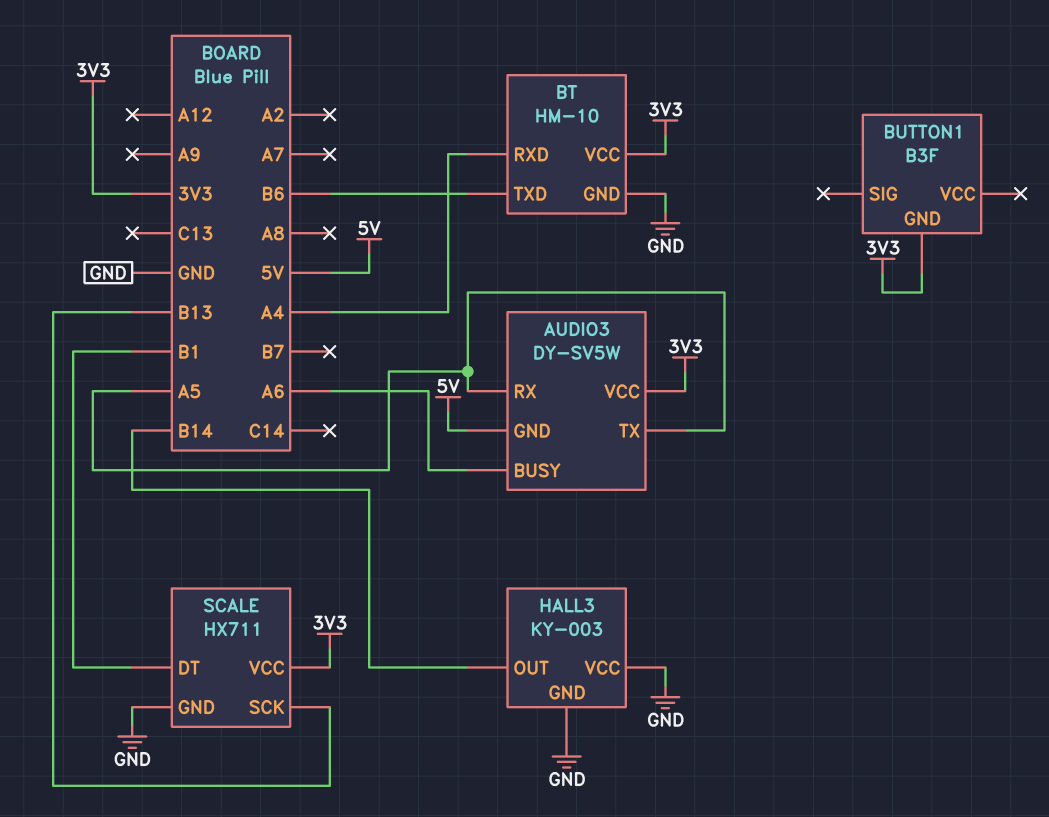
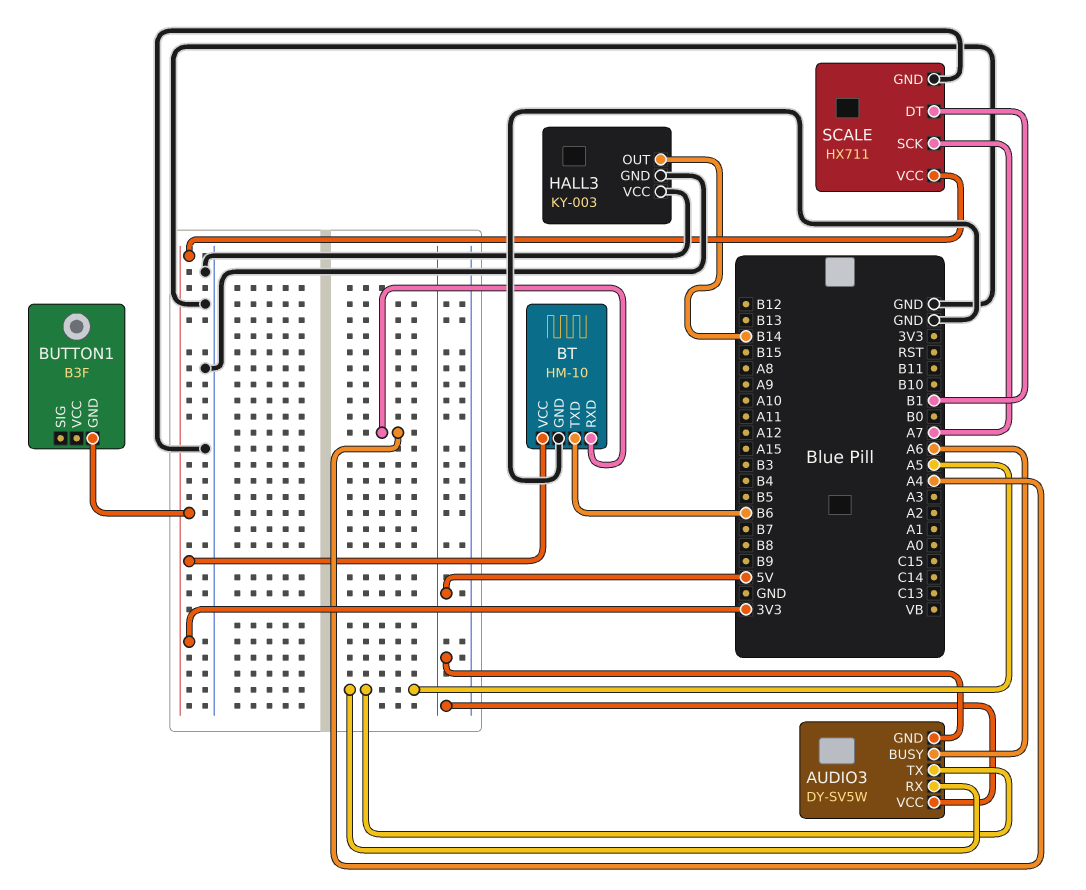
AUDIO3 pin VCC: 3V3 -> 5V
SCALE pin SCK: B13 -> A7

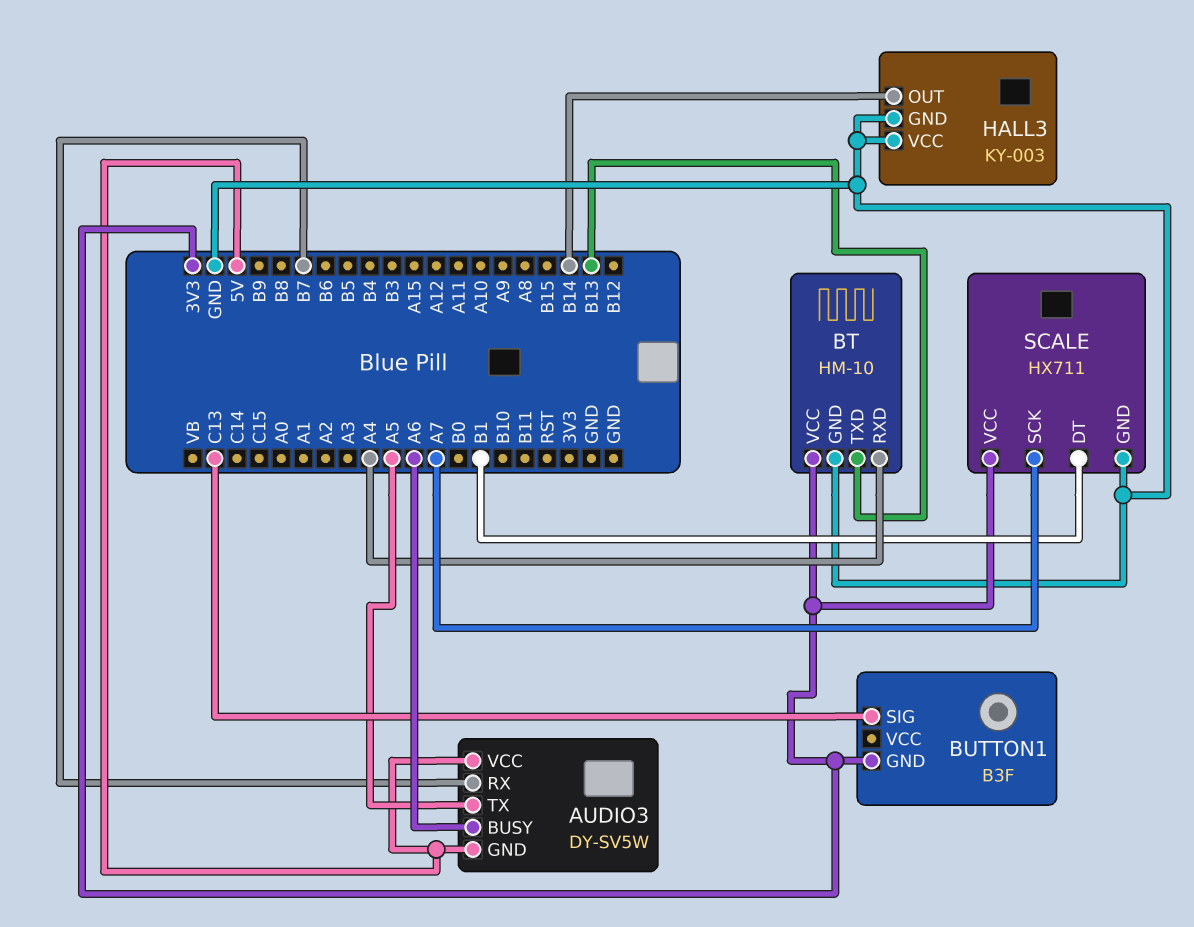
AUDIO3 pin RX: A5 -> B7
BT pin TXD: B6 -> B13
BUTTON1 pin SIG: none -> C13

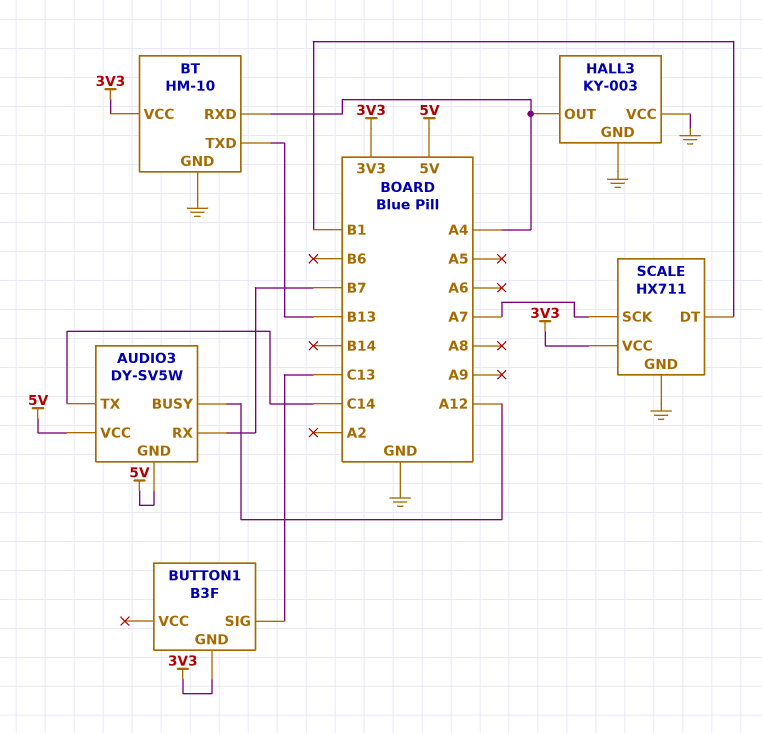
AUDIO3 pin BUSY: A6 -> A12
AUDIO3 pin TX: A5 -> C14
HALL3 pin OUT: B14 -> A4

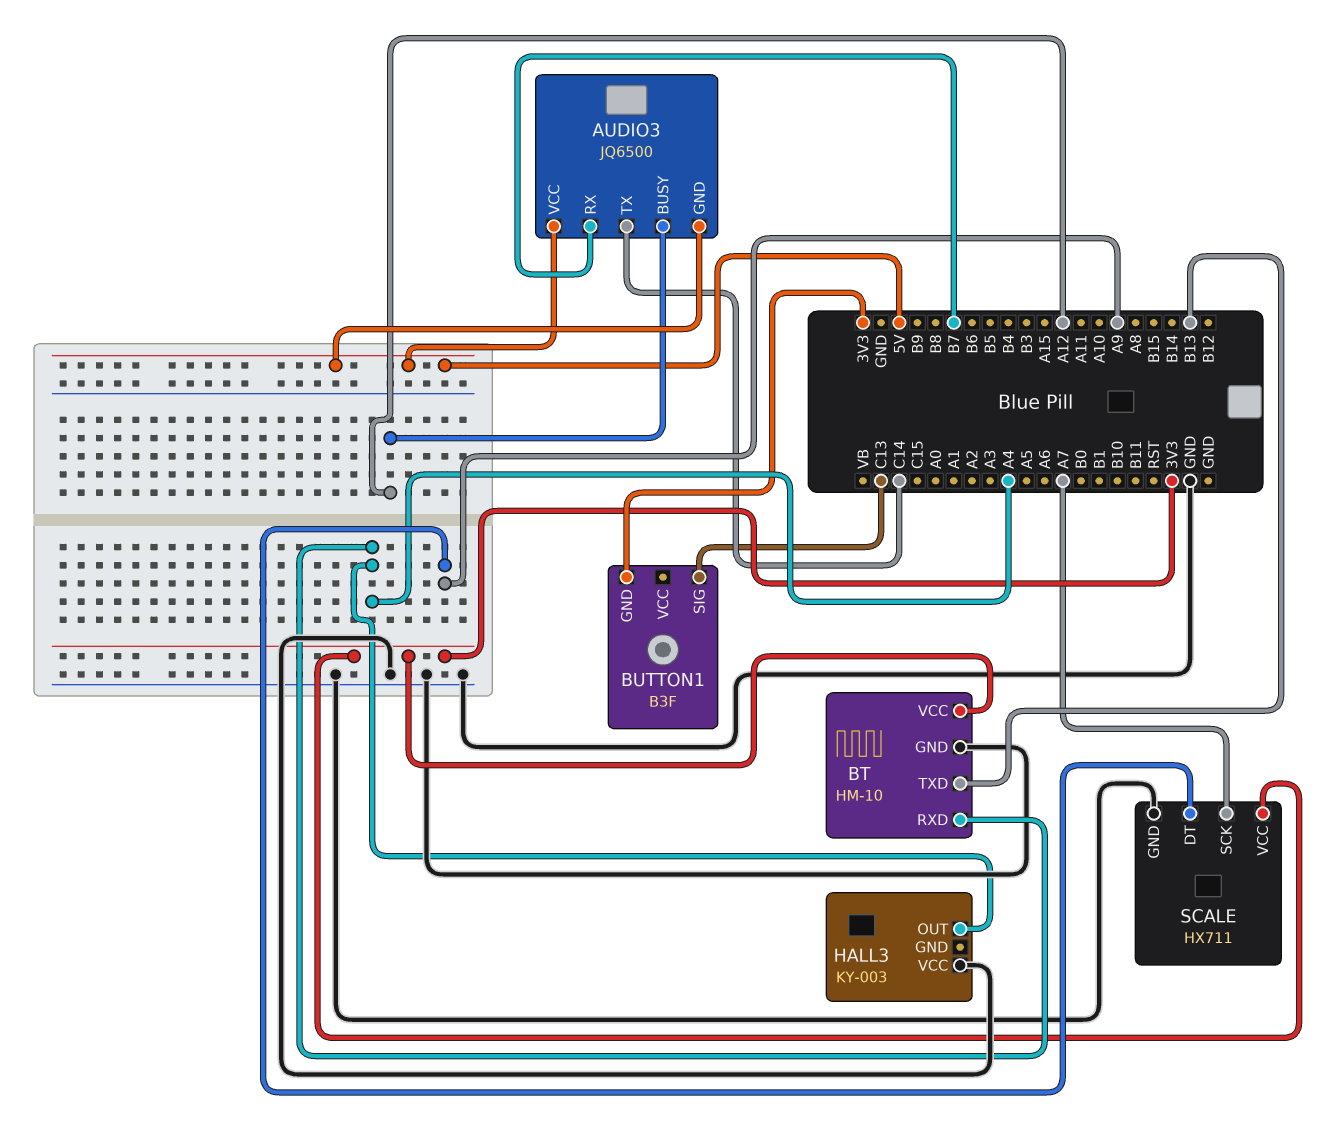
AUDIO3: DY-SV5W -> JQ6500
HALL3 pin GND: GND -> none
SCALE pin DT: B1 -> A9

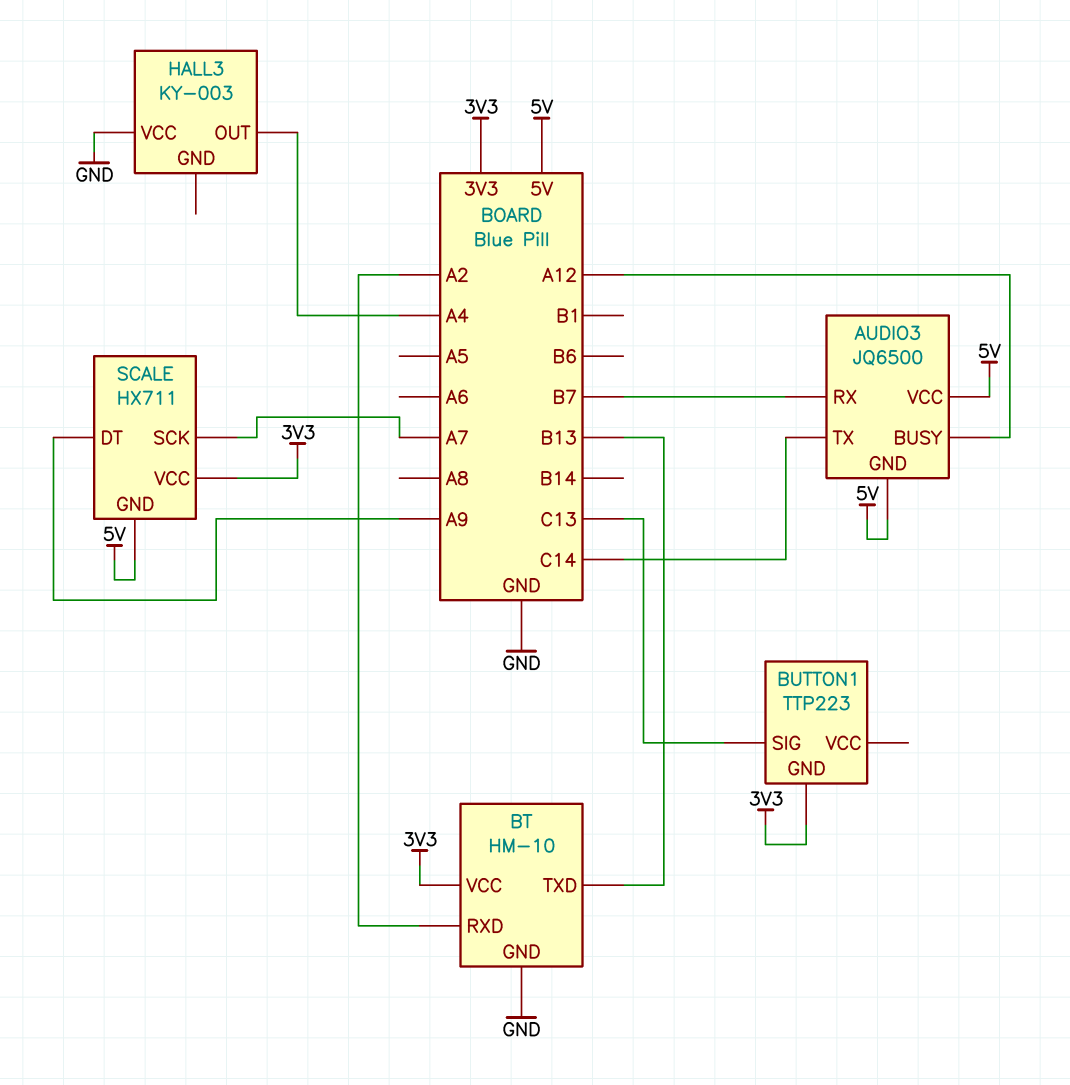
BT pin RXD: A4 -> A2
BUTTON1: B3F -> TTP223
SCALE pin GND: GND -> 5V

